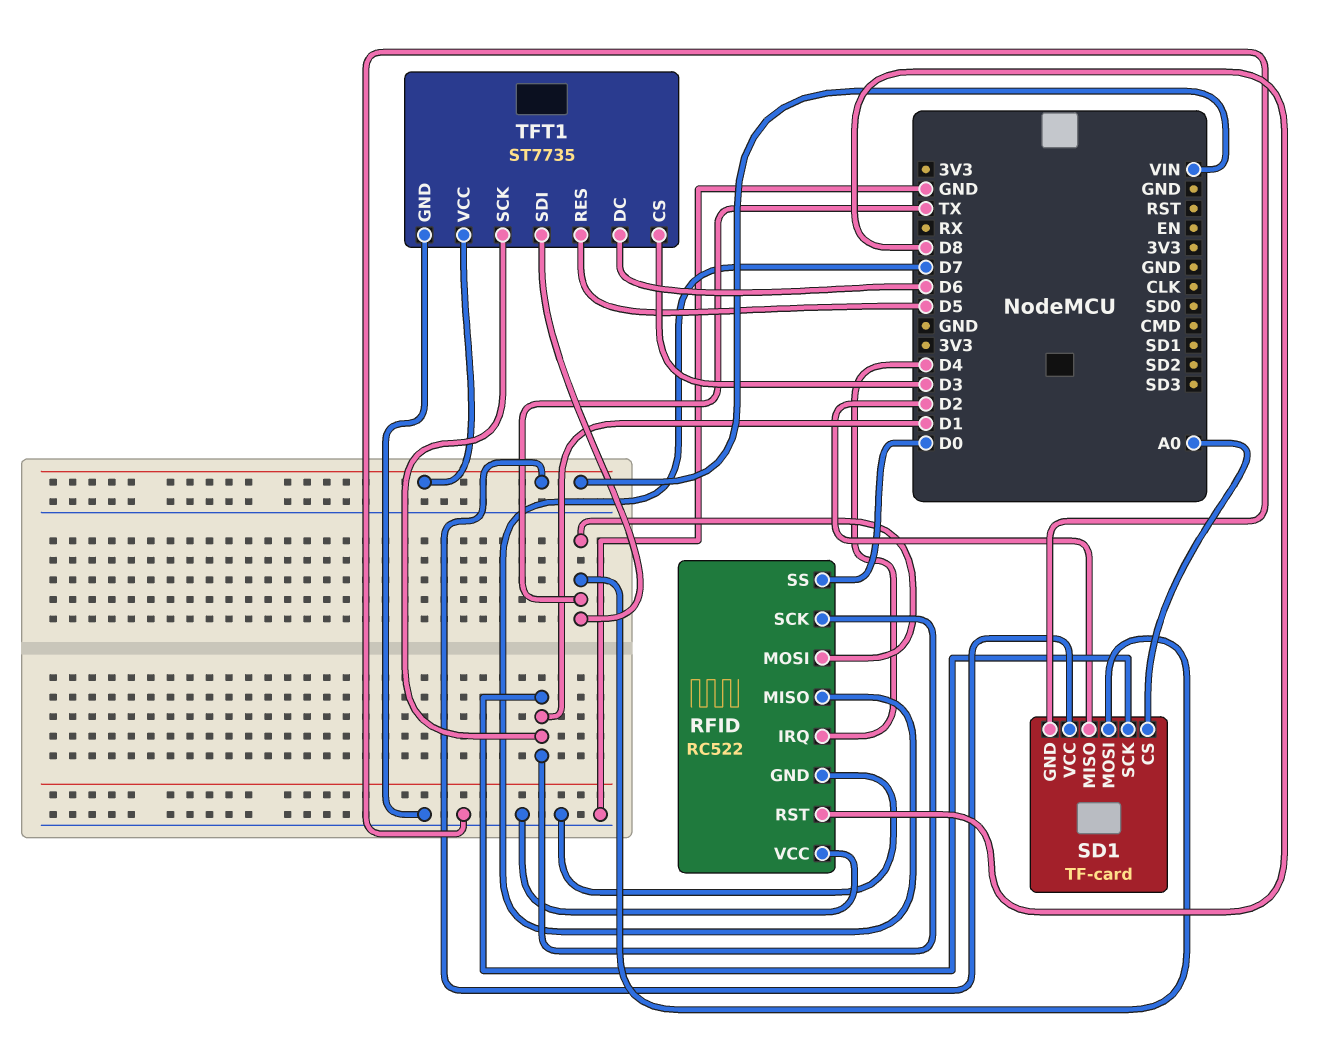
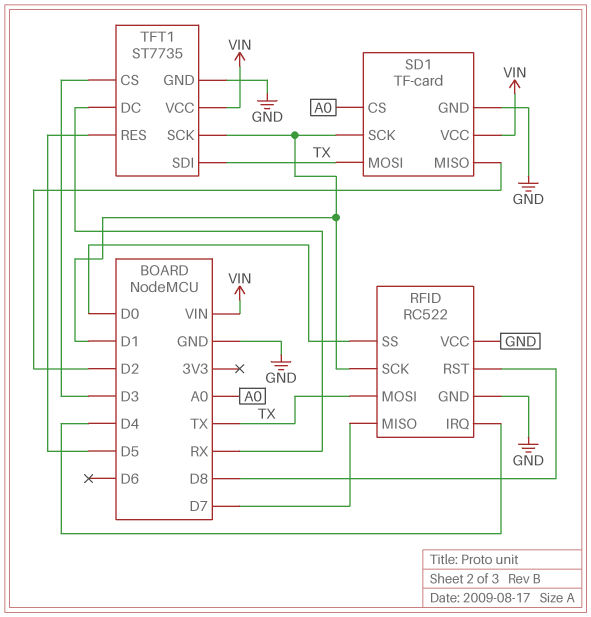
TFT1 pin DC: D6 -> RX

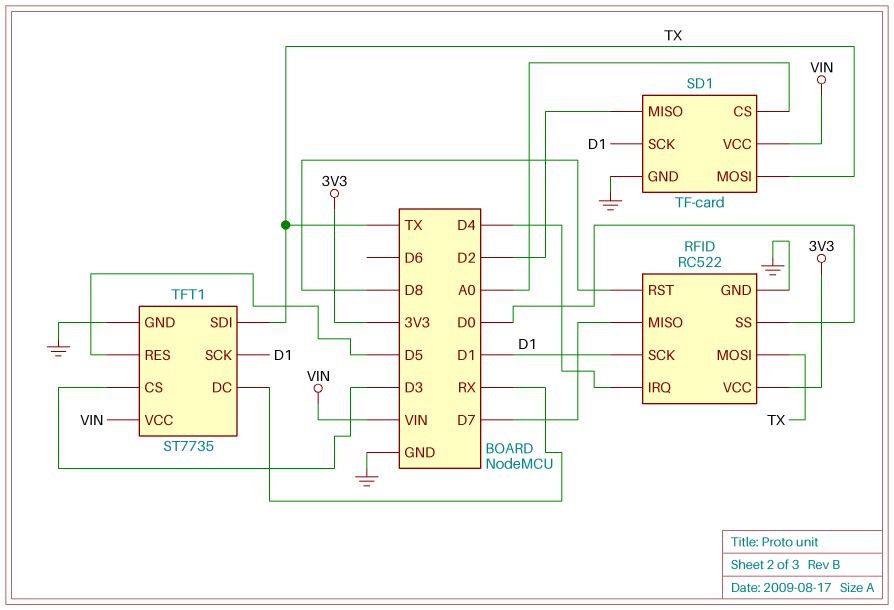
RFID pin VCC: GND -> 3V3

